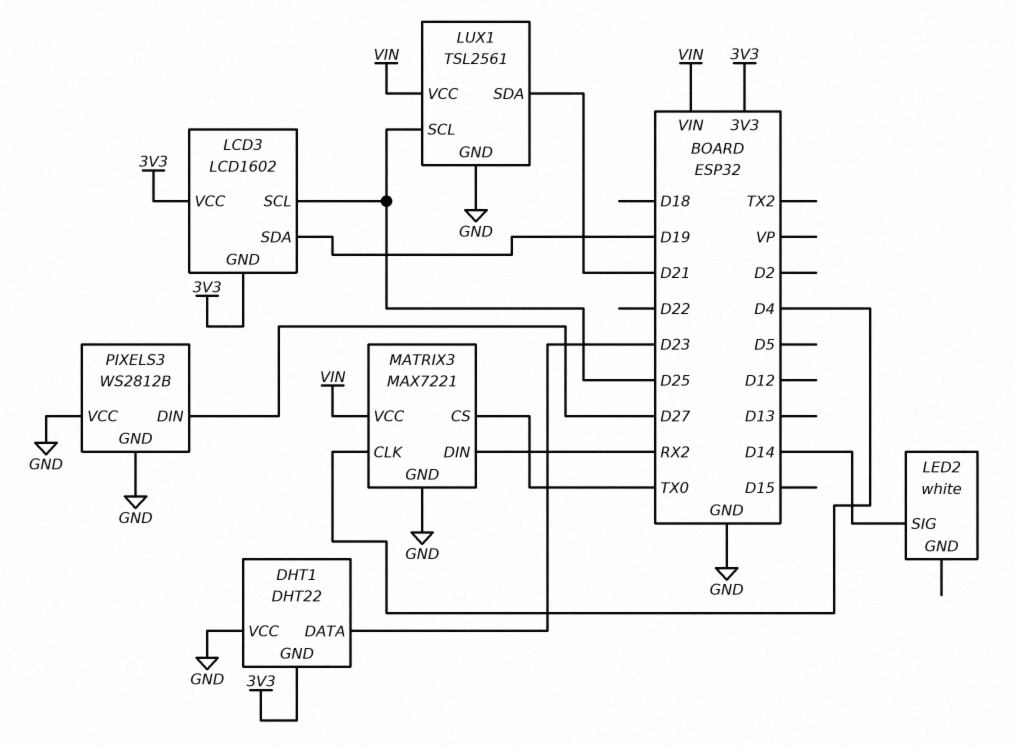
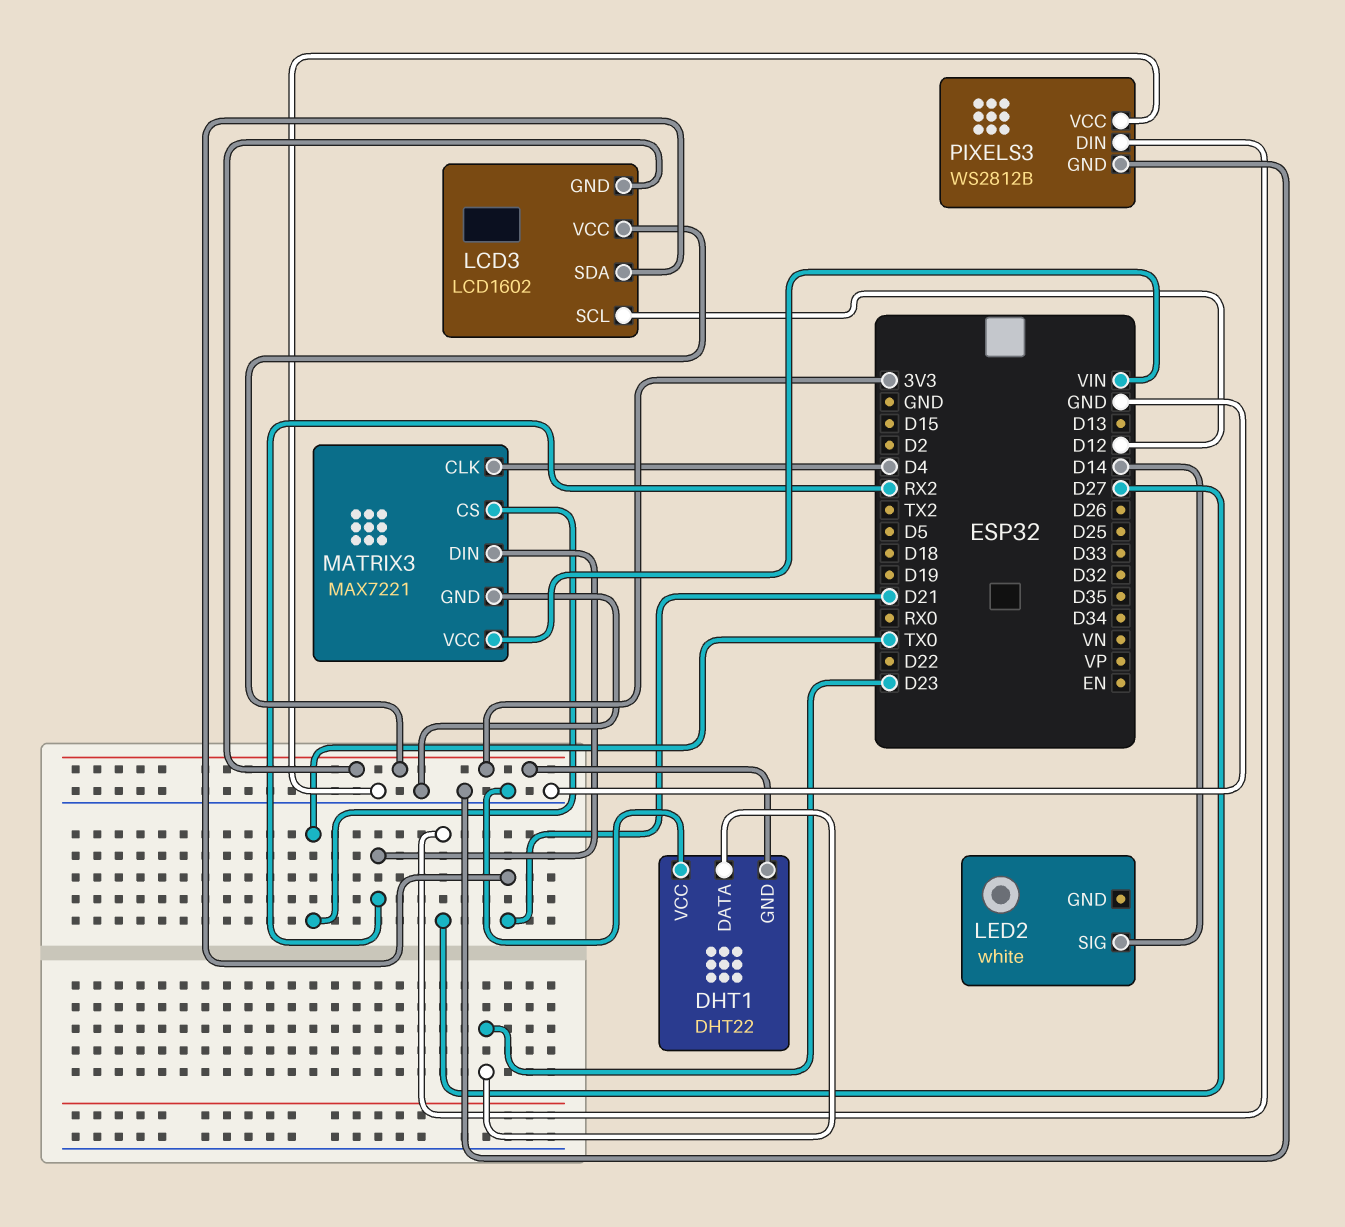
LCD3 pin SCL: D25 -> D12
LCD3 pin SDA: D19 -> D21
LUX1: TSL2561 -> none
LUX1 pin GND: GND -> none
LUX1 pin SCL: D25 -> none
LUX1 pin SDA: D21 -> none
LUX1 pin VCC: VIN -> none

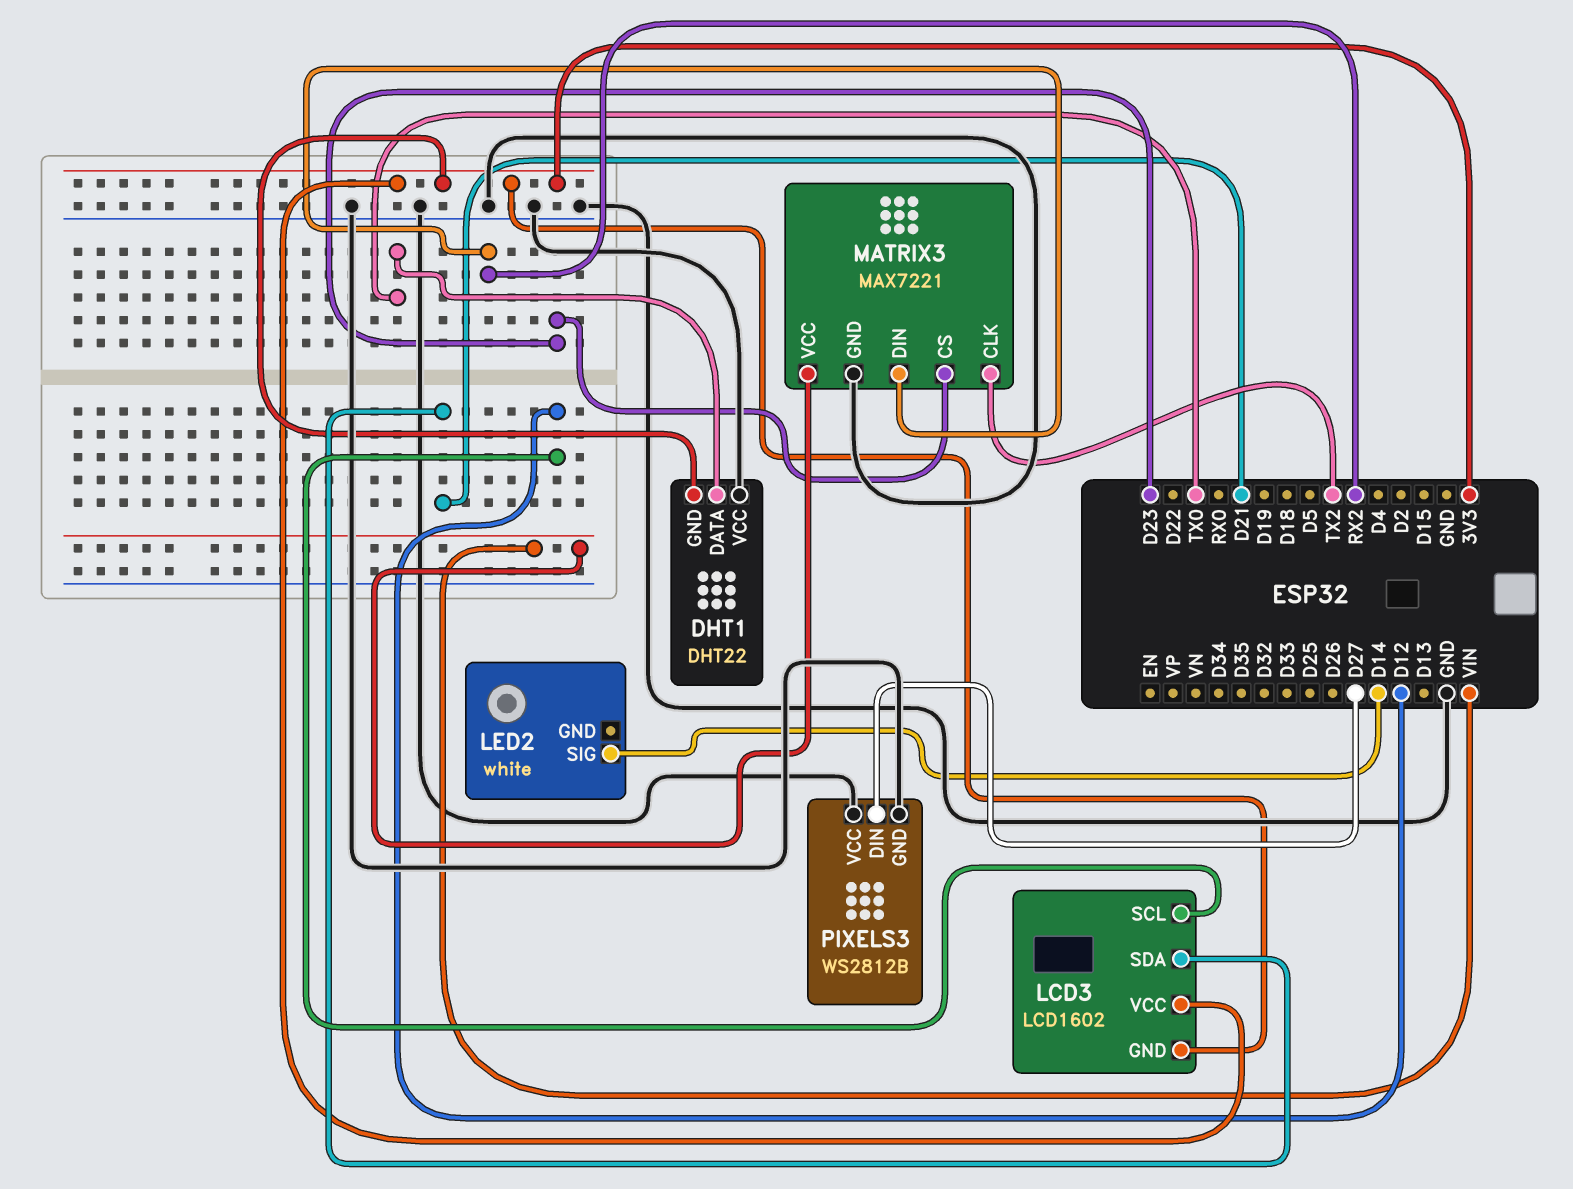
DHT1 pin DATA: D23 -> TX0
MATRIX3 pin CLK: D4 -> TX2
MATRIX3 pin CS: TX0 -> D23

